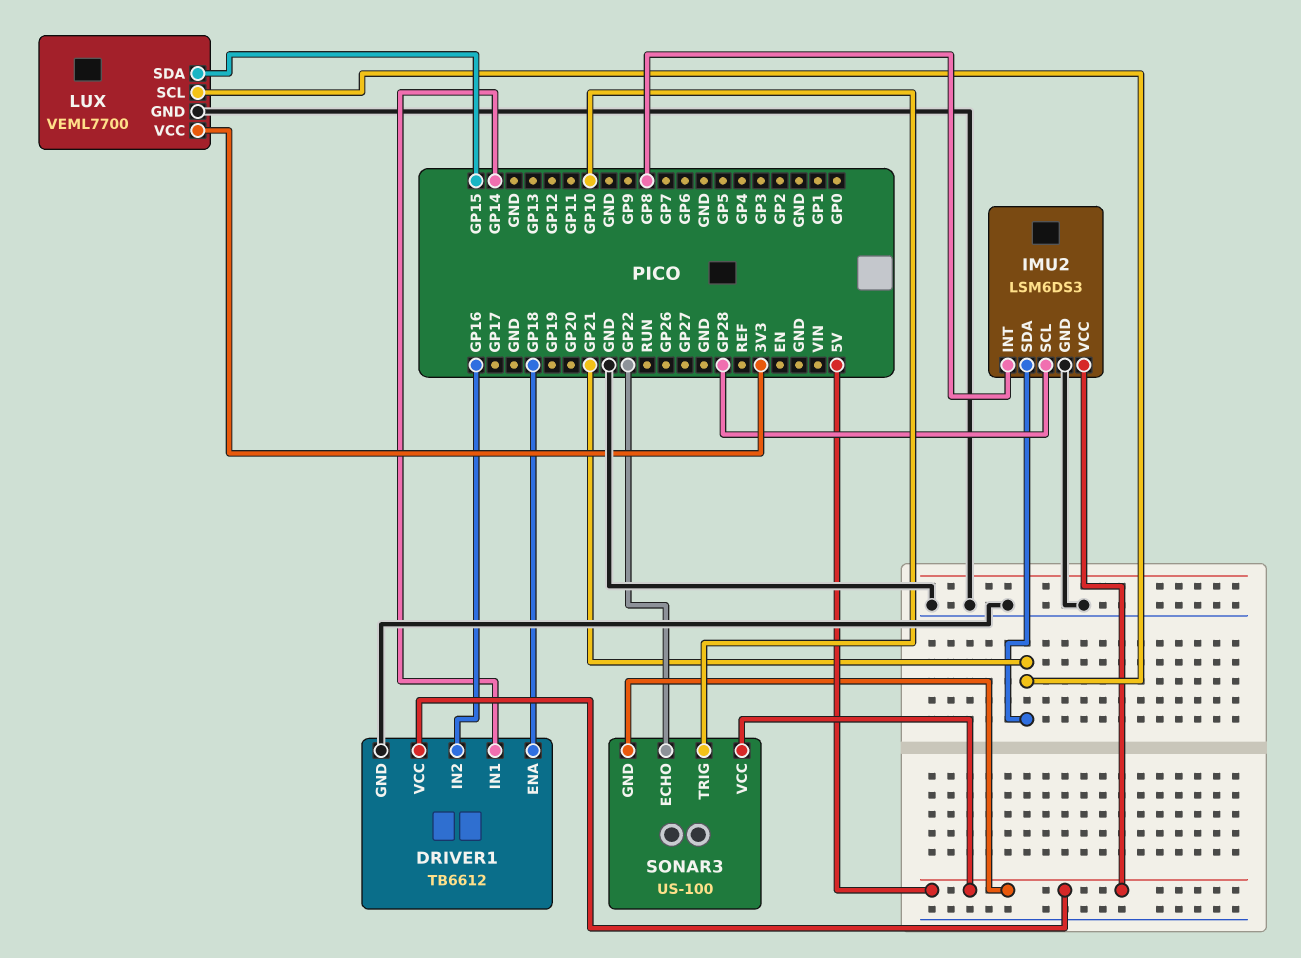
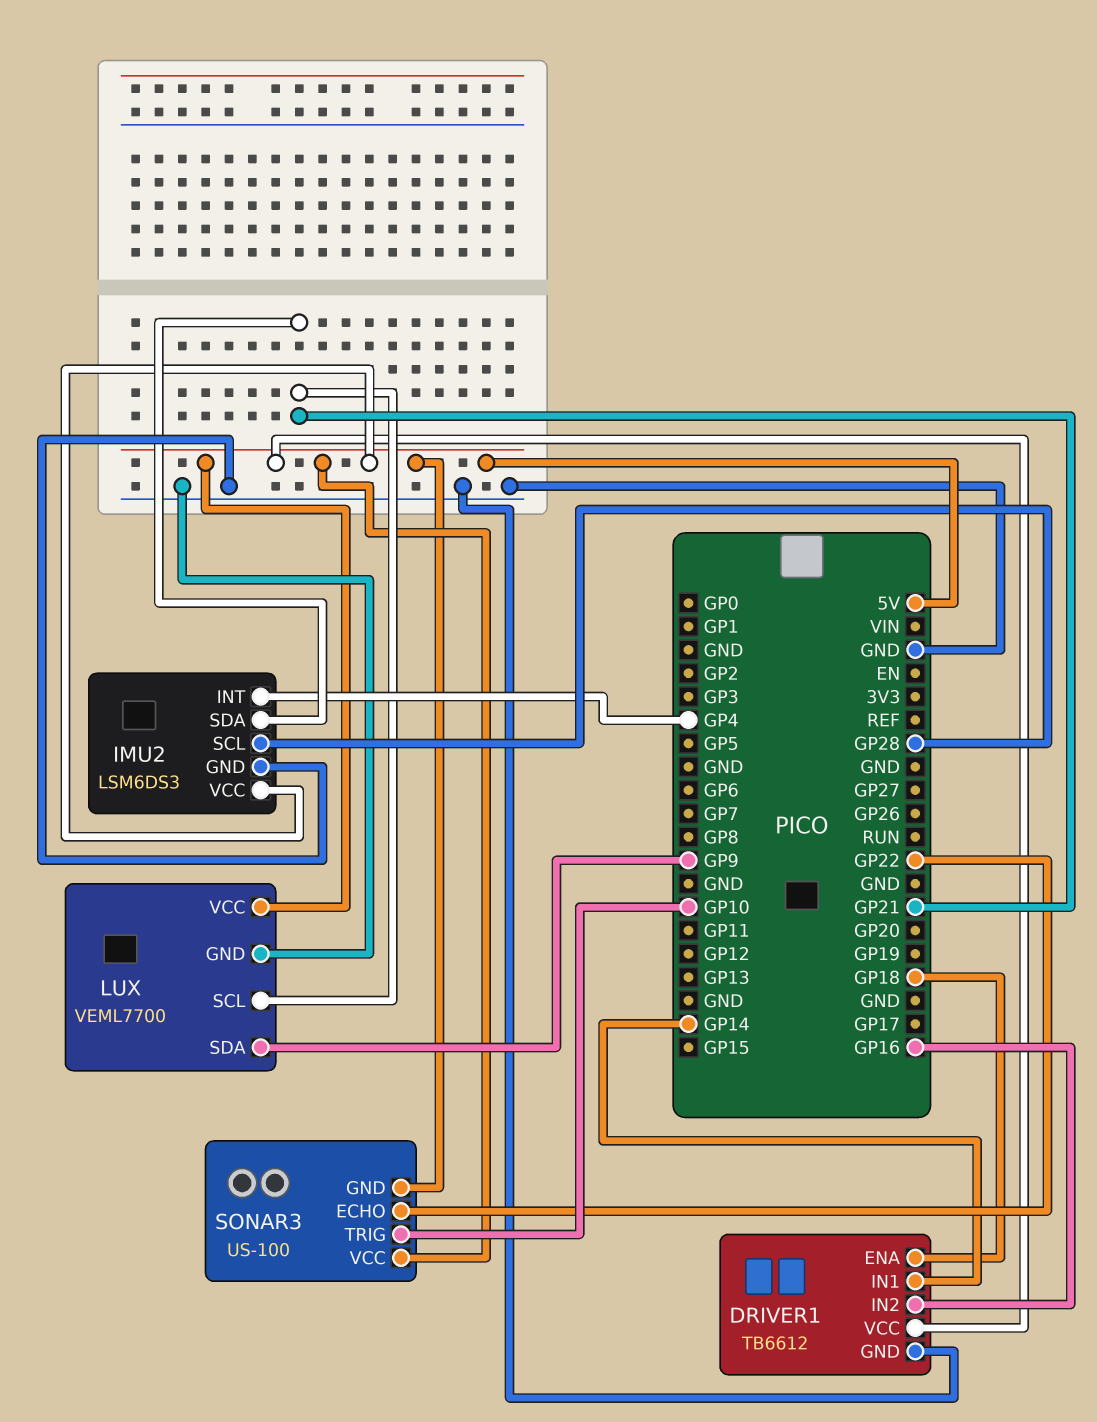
IMU2 pin INT: GP8 -> GP4
LUX pin SDA: GP15 -> GP9
LUX pin VCC: 3V3 -> 5V

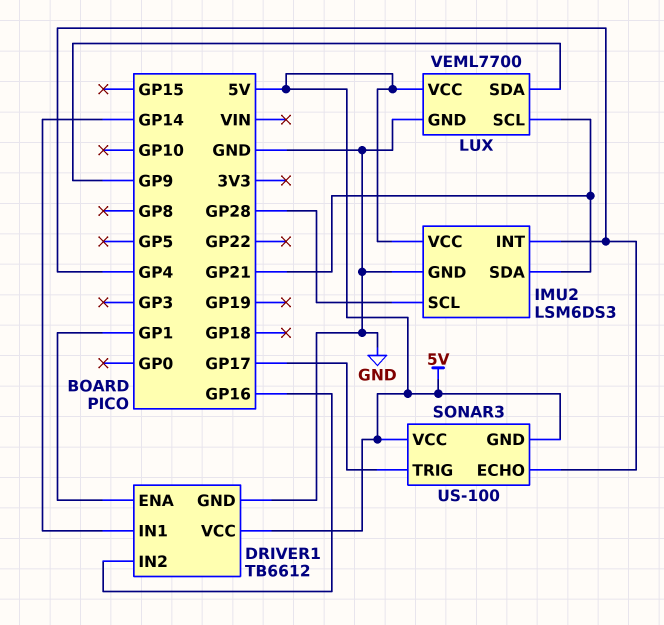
DRIVER1 pin ENA: GP18 -> GP1
SONAR3 pin ECHO: GP22 -> GP4
SONAR3 pin TRIG: GP10 -> GP17

